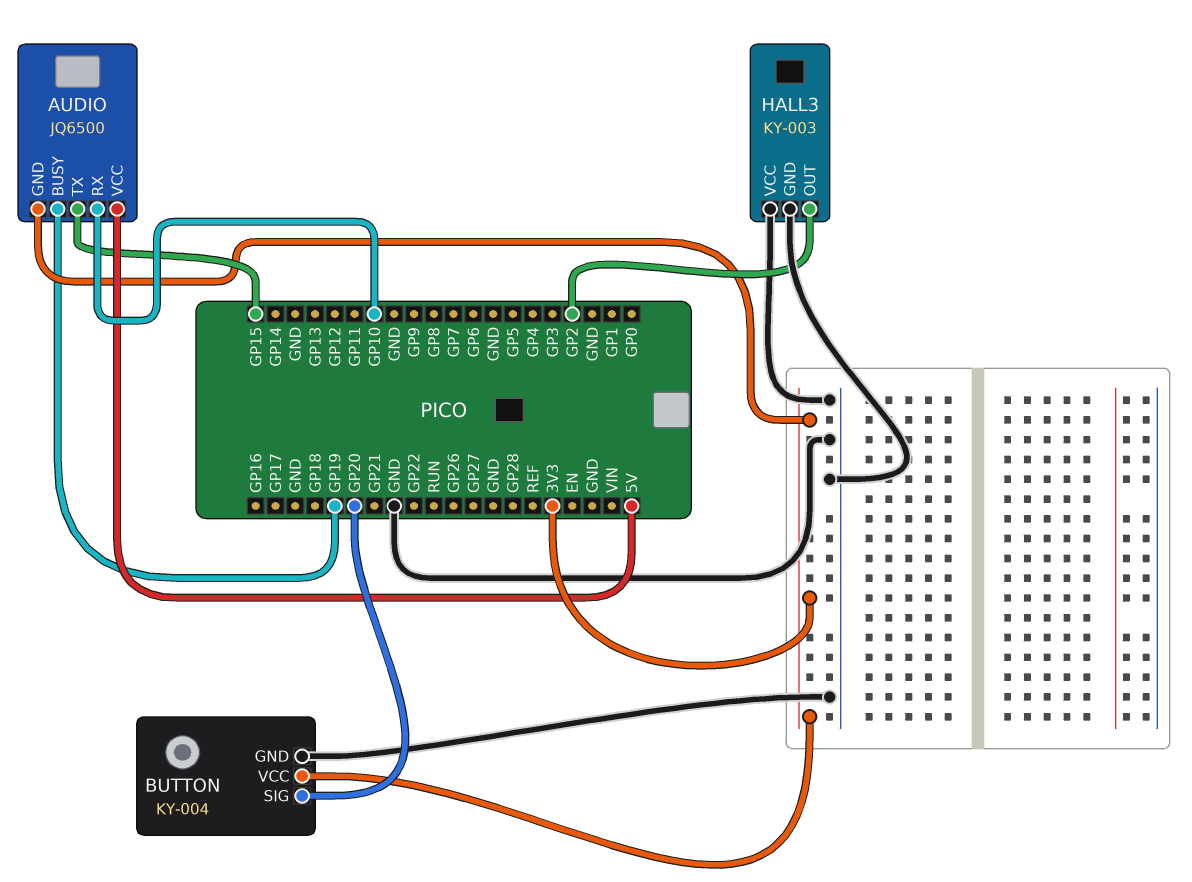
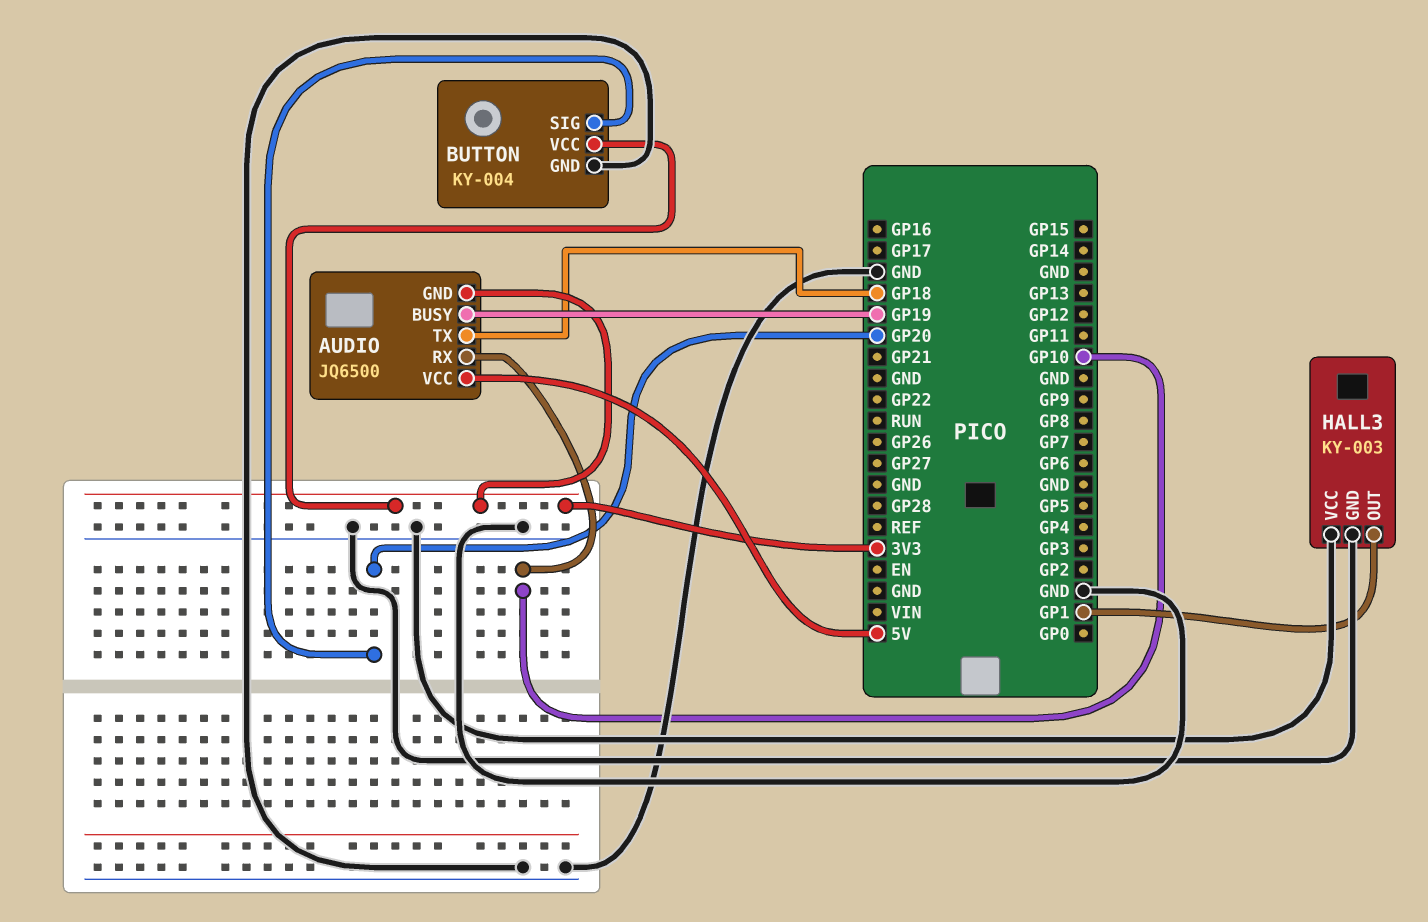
AUDIO pin TX: GP15 -> GP18
HALL3 pin OUT: GP2 -> GP1

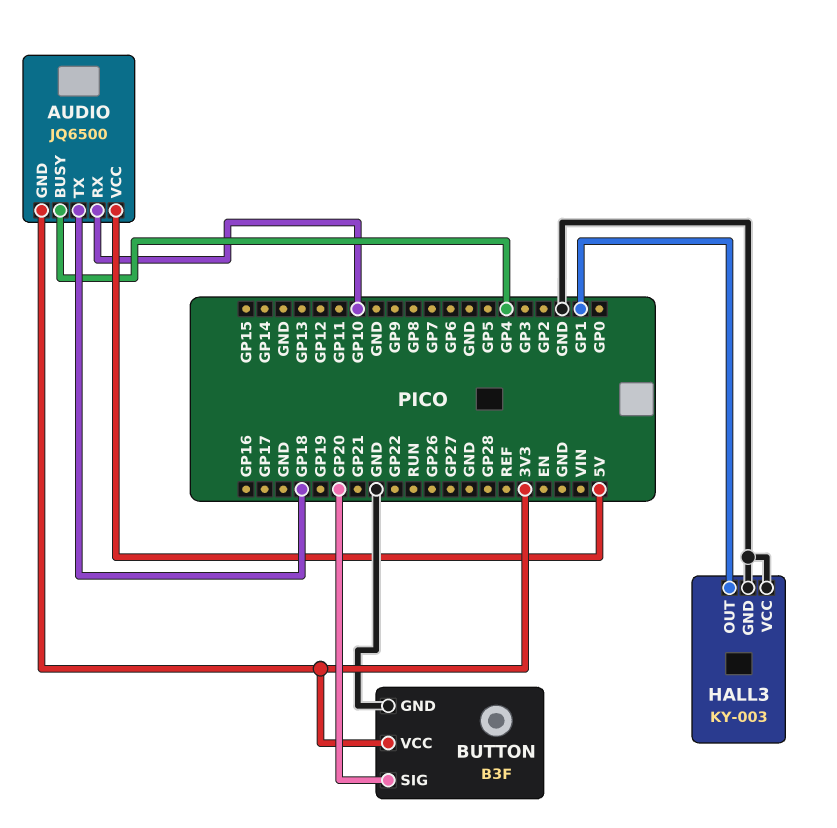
AUDIO pin BUSY: GP19 -> GP4
BUTTON: KY-004 -> B3F

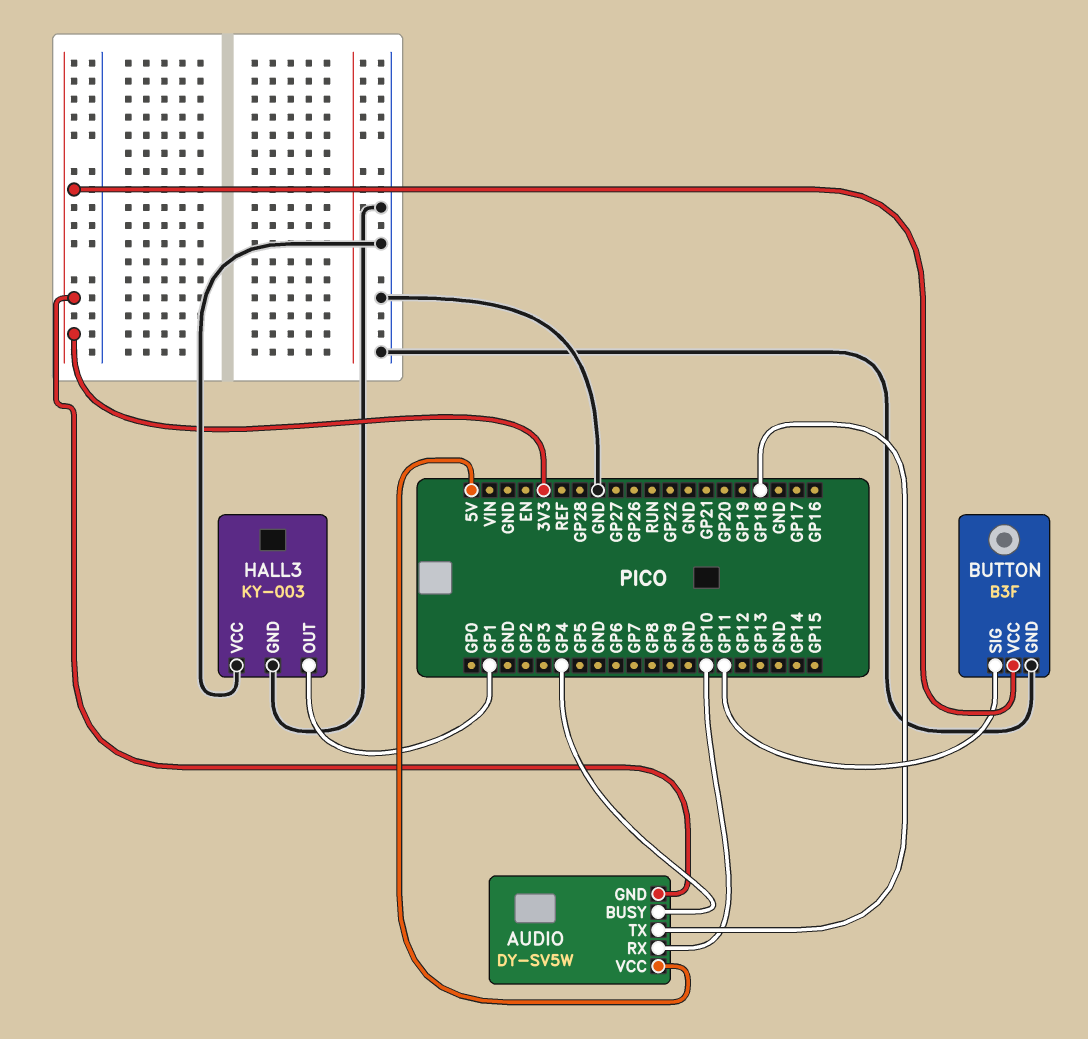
AUDIO: JQ6500 -> DY-SV5W
BUTTON pin SIG: GP20 -> GP11

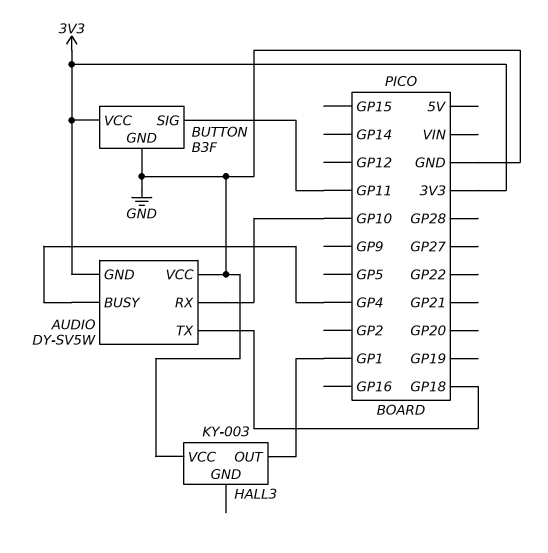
AUDIO pin VCC: 5V -> GND
HALL3 pin GND: GND -> none

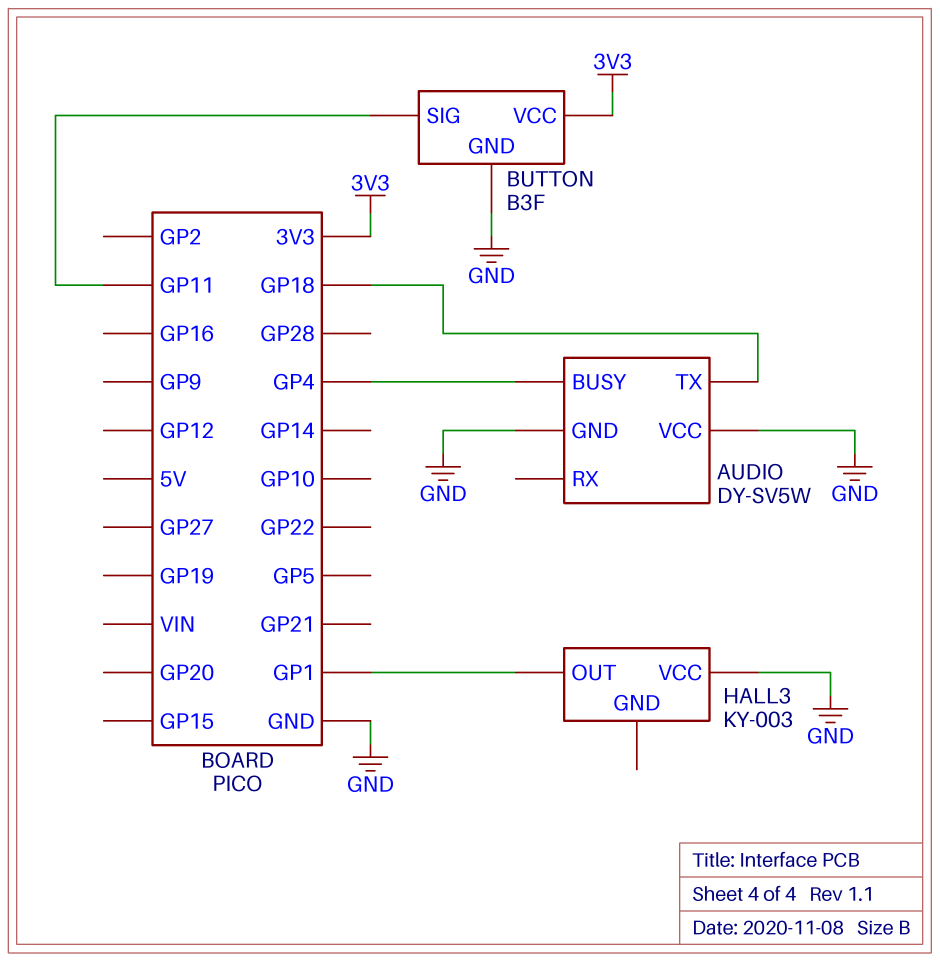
AUDIO pin GND: 3V3 -> GND
AUDIO pin RX: GP10 -> none

